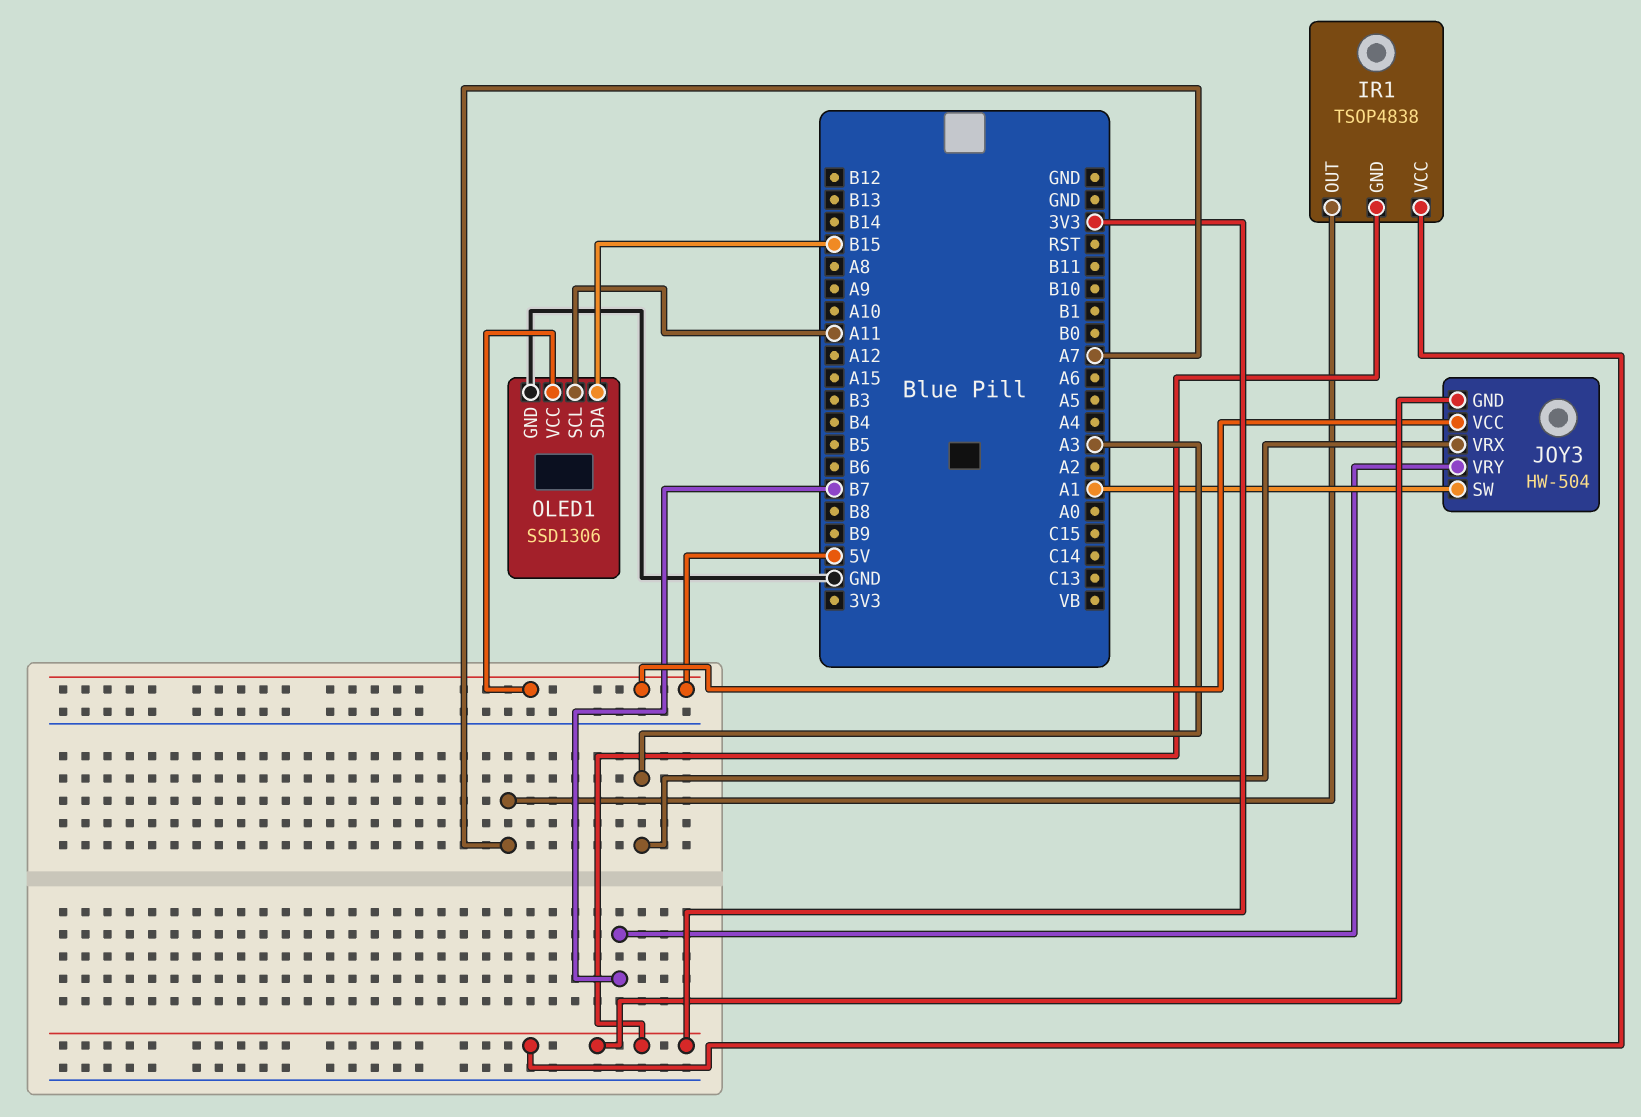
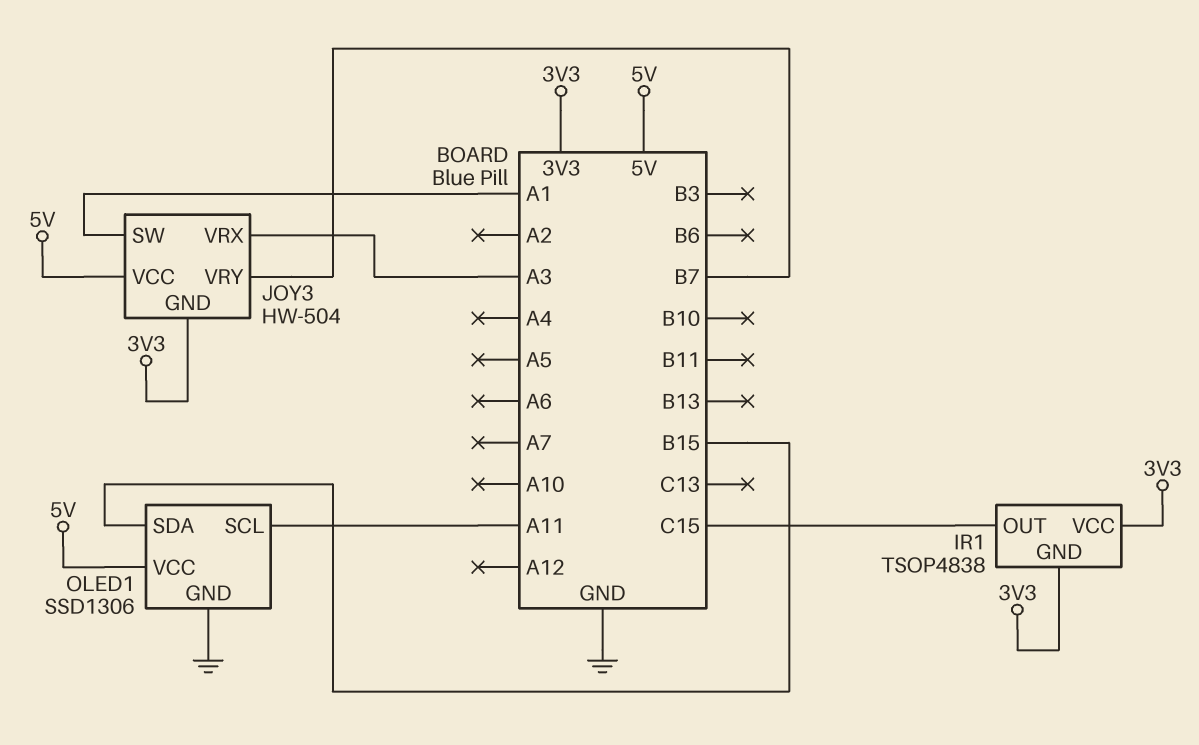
IR1 pin OUT: A7 -> C15

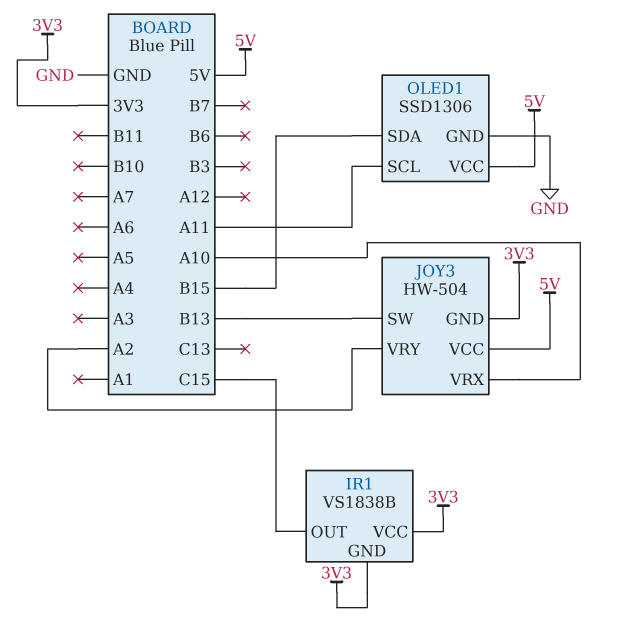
IR1: TSOP4838 -> VS1838B
JOY3 pin SW: A1 -> B13
JOY3 pin VRX: A3 -> A10
JOY3 pin VRY: B7 -> A2

